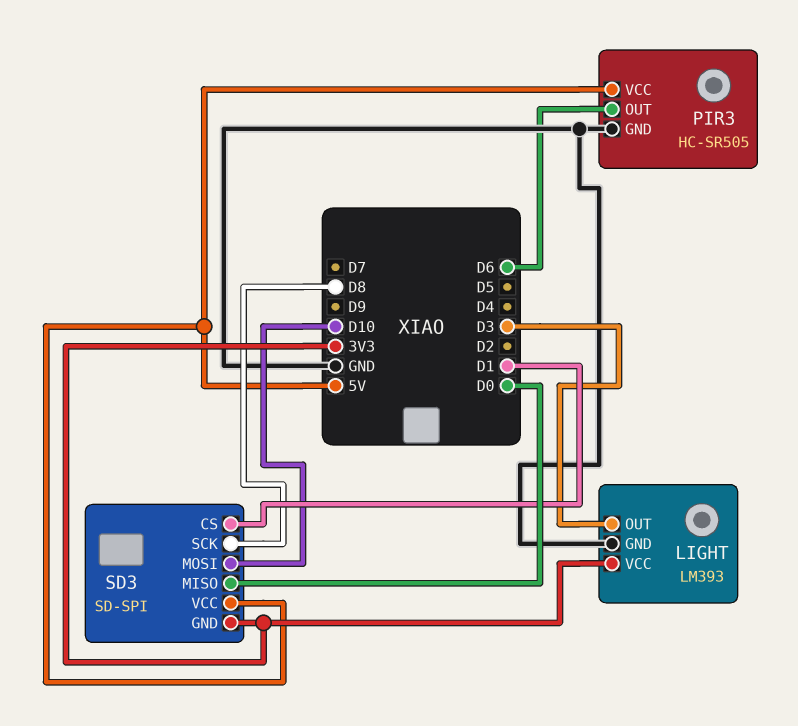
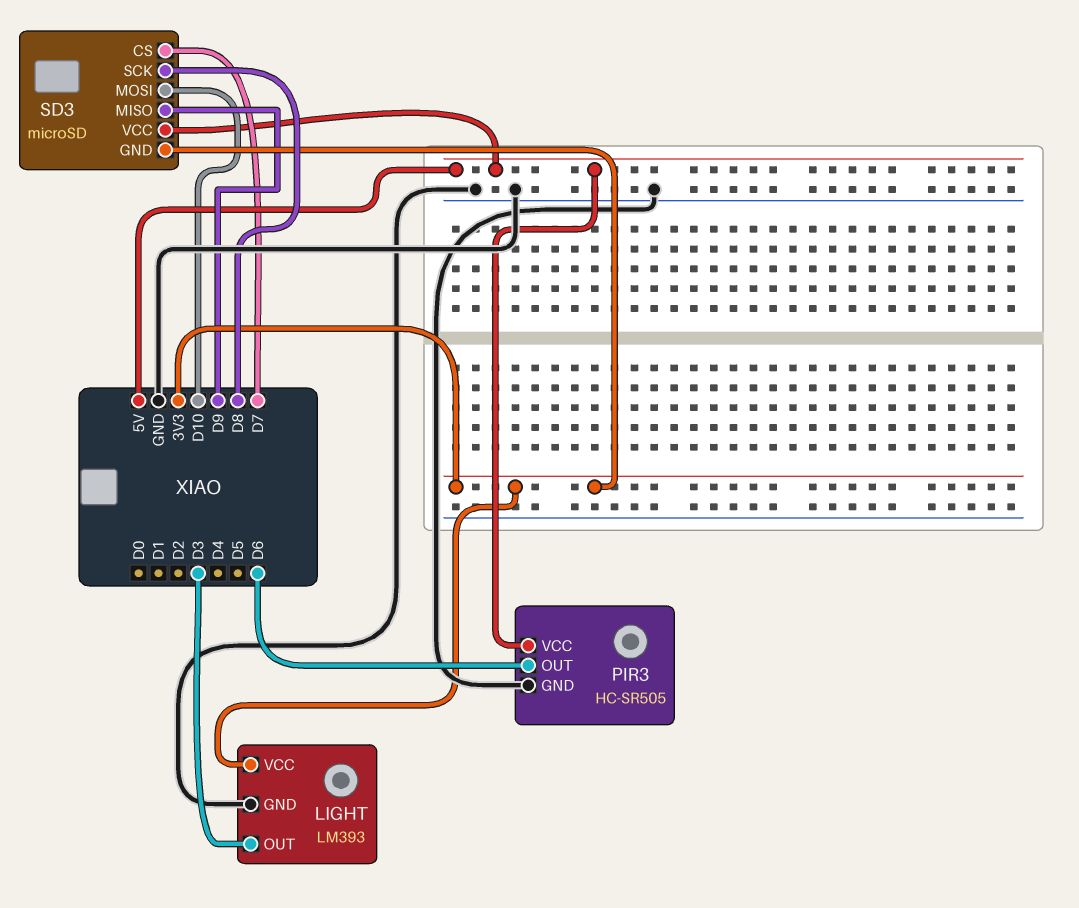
SD3: SD-SPI -> microSD
SD3 pin CS: D1 -> D7
SD3 pin MISO: D0 -> D9

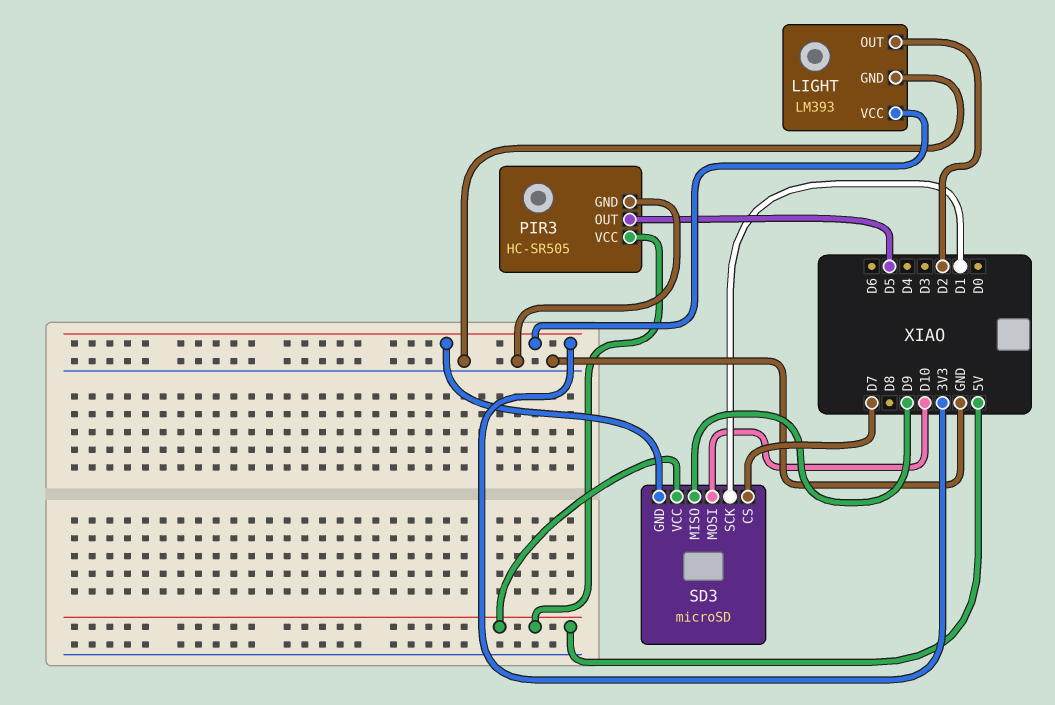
LIGHT pin OUT: D3 -> D2
PIR3 pin OUT: D6 -> D5
SD3 pin SCK: D8 -> D1

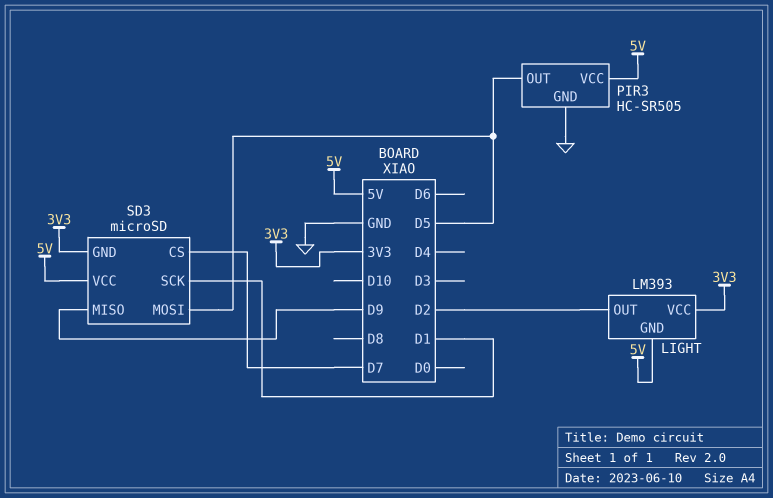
LIGHT pin GND: GND -> 5V
SD3 pin MOSI: D10 -> D5

